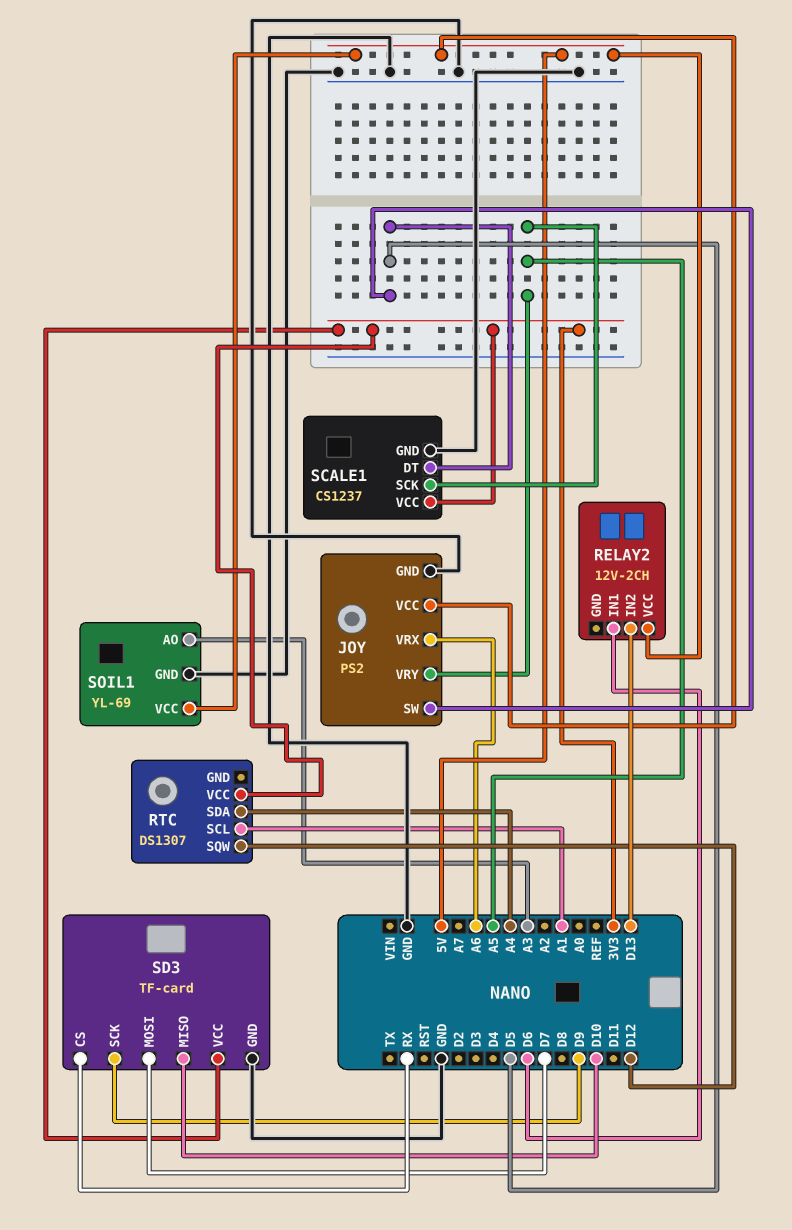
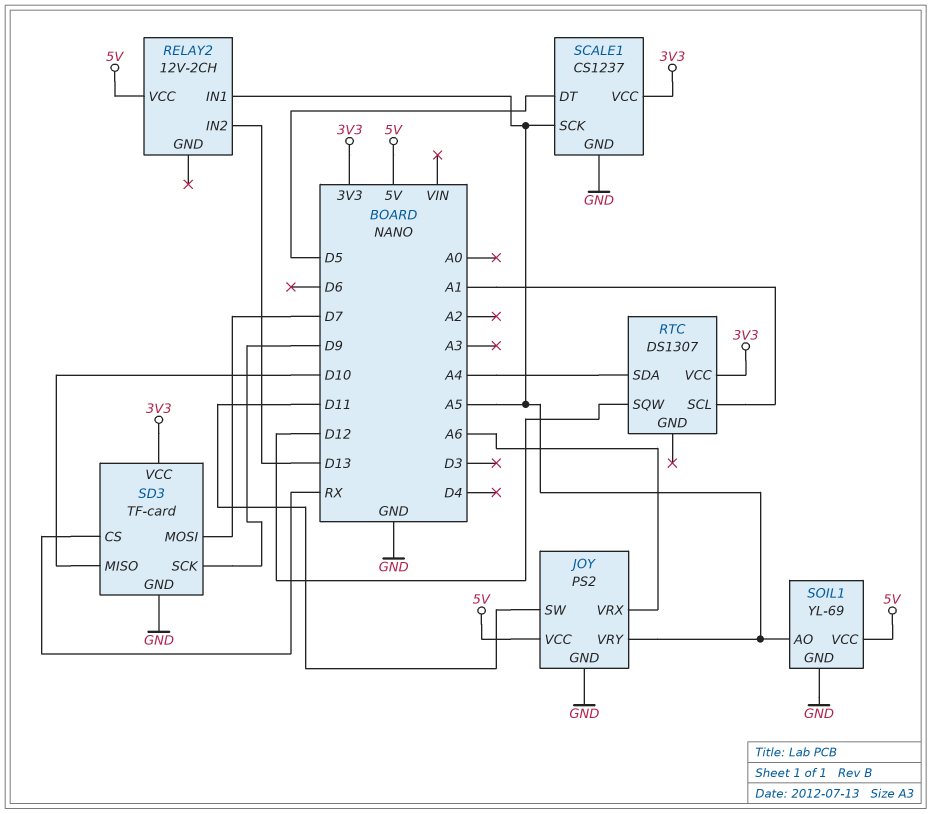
JOY pin SW: D5 -> D11
RELAY2 pin IN1: D6 -> A5
SOIL1 pin AO: A3 -> A5

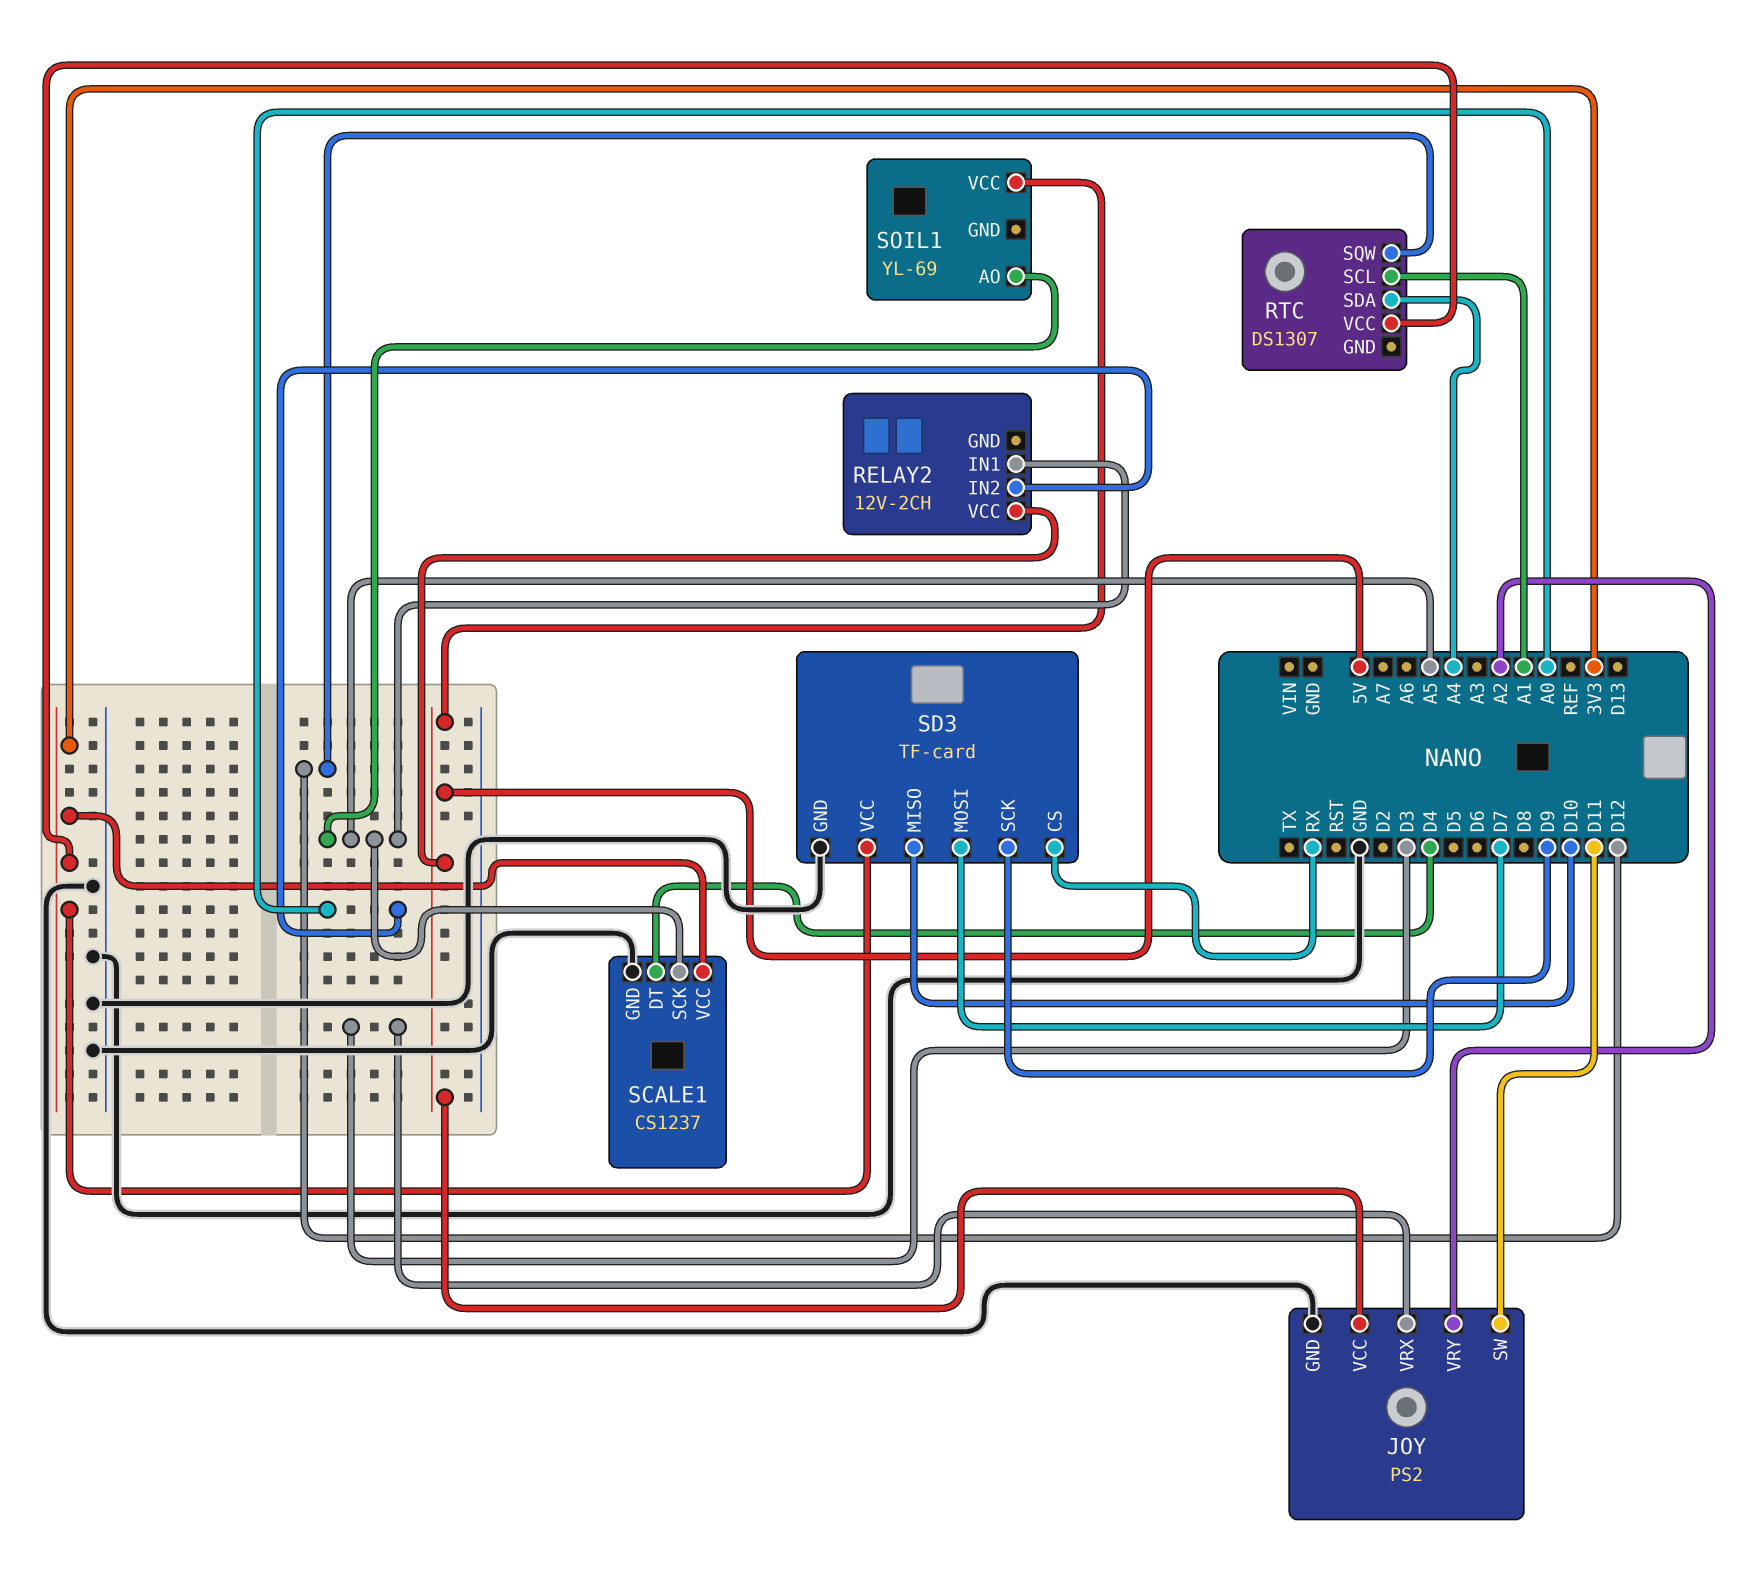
JOY pin VRX: A6 -> D3
JOY pin VRY: A5 -> A2
RELAY2 pin IN2: D13 -> A0
SCALE1 pin DT: D5 -> D4
SOIL1 pin GND: GND -> none

